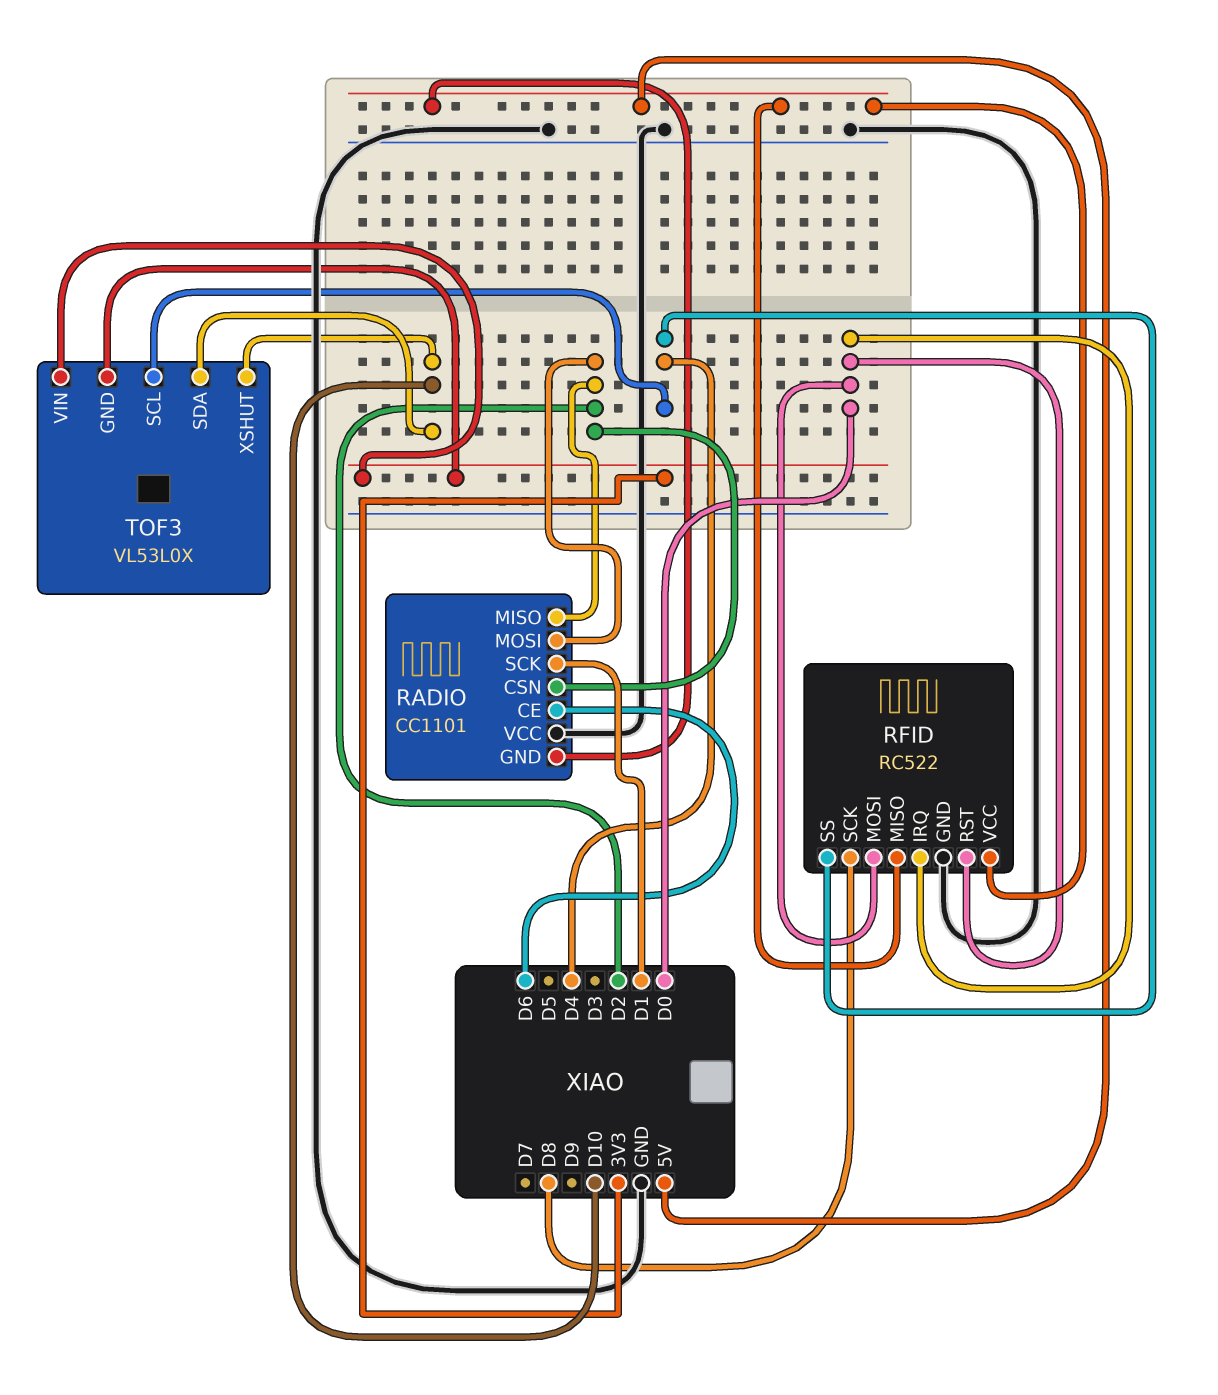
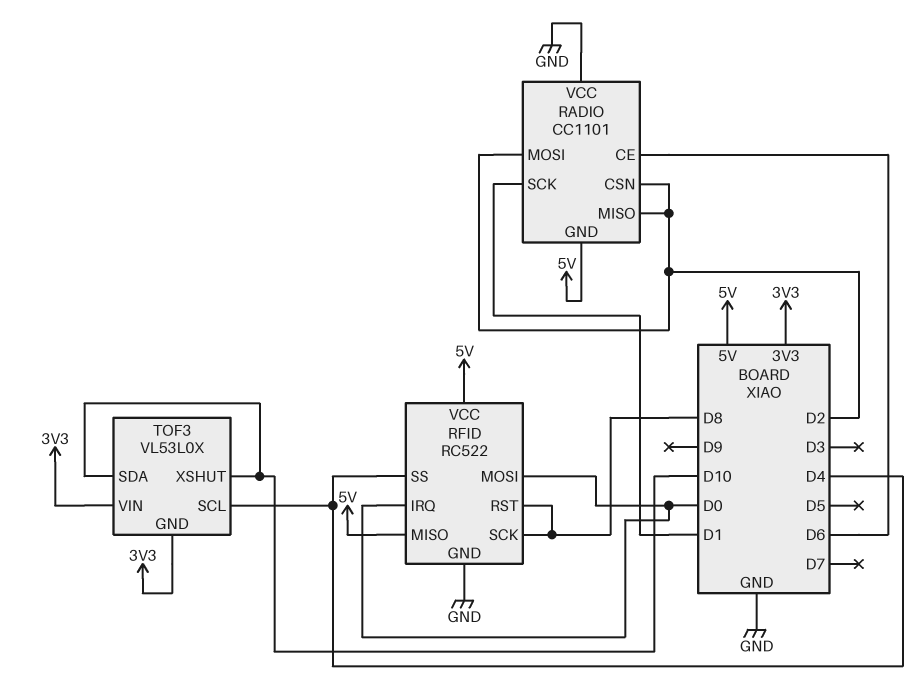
RFID pin RST: D0 -> D8

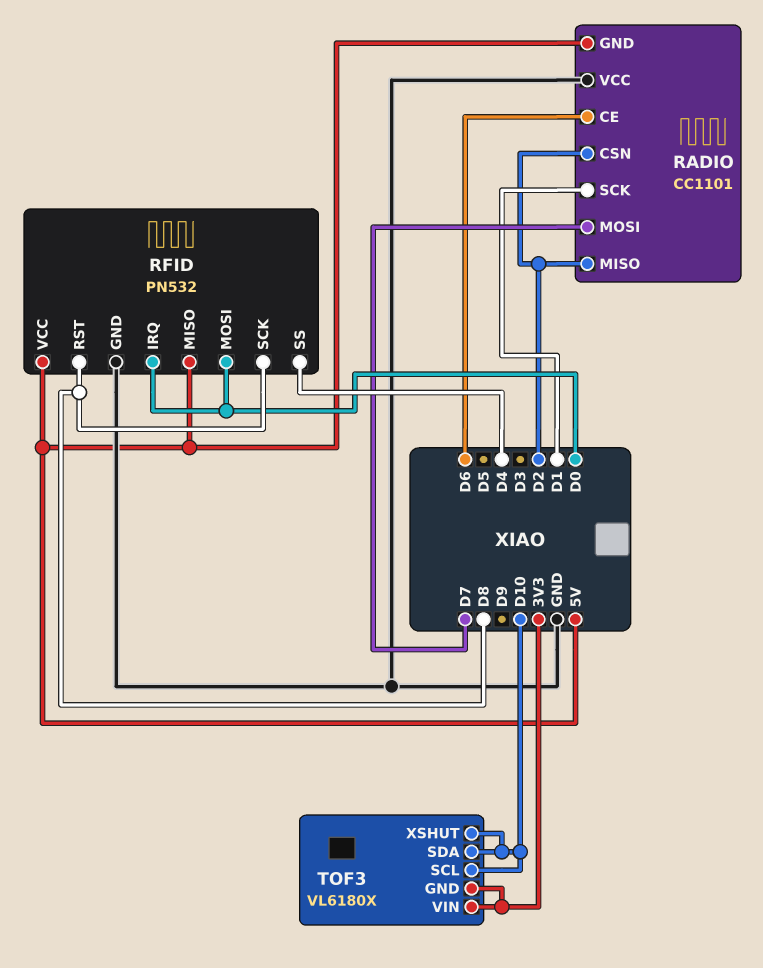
RADIO pin MOSI: D2 -> D7
RFID: RC522 -> PN532
TOF3: VL53L0X -> VL6180X
TOF3 pin SCL: D4 -> D10

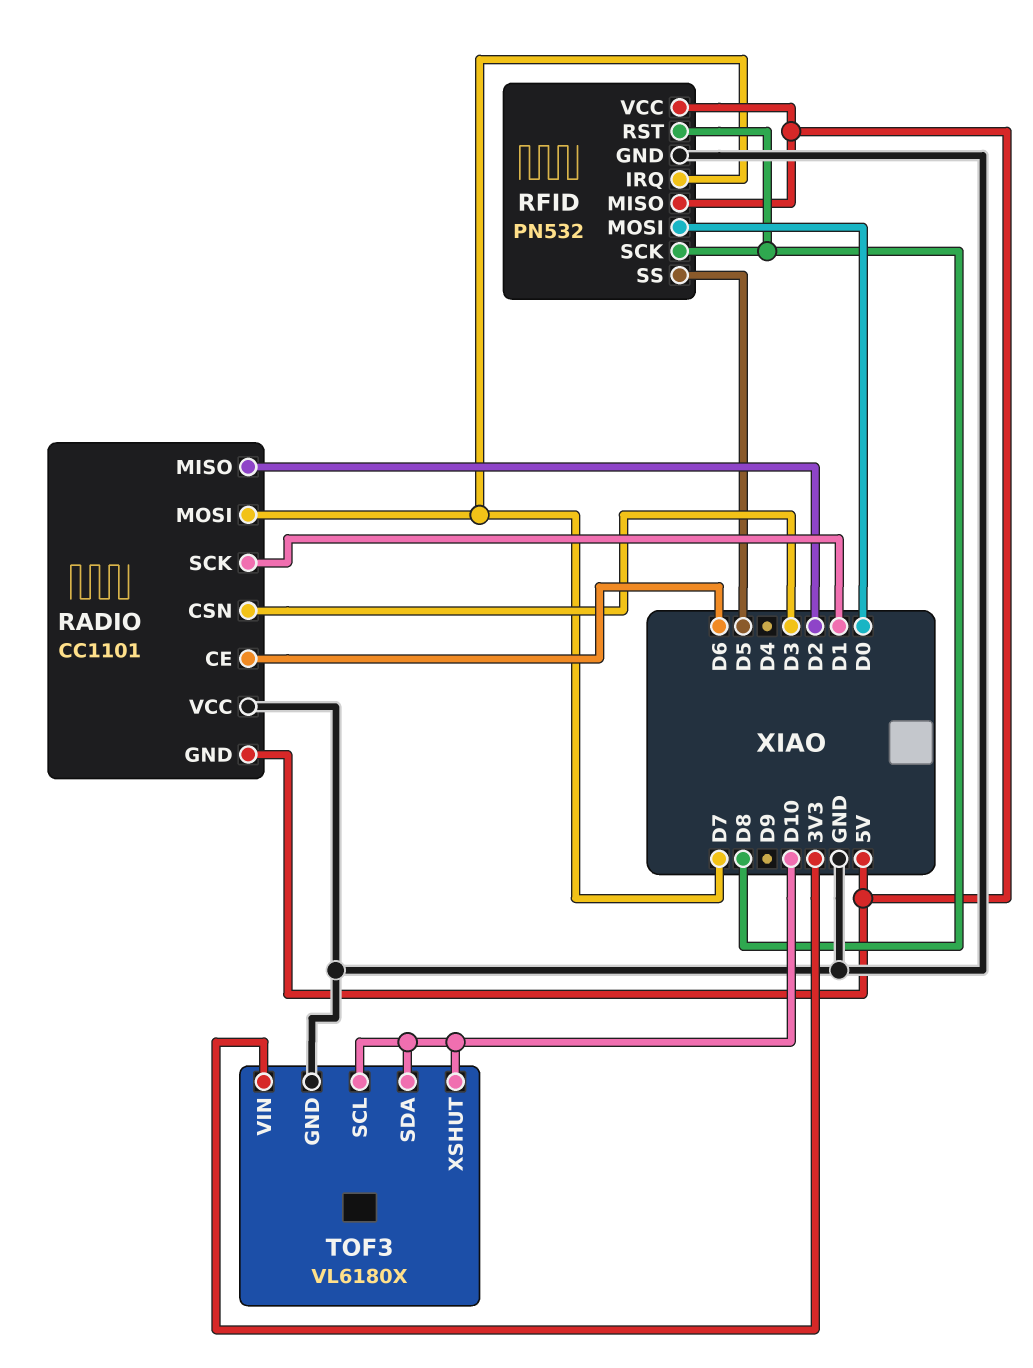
RADIO pin CSN: D2 -> D3
RFID pin IRQ: D0 -> D7
RFID pin SS: D4 -> D5
TOF3 pin GND: 3V3 -> GND

